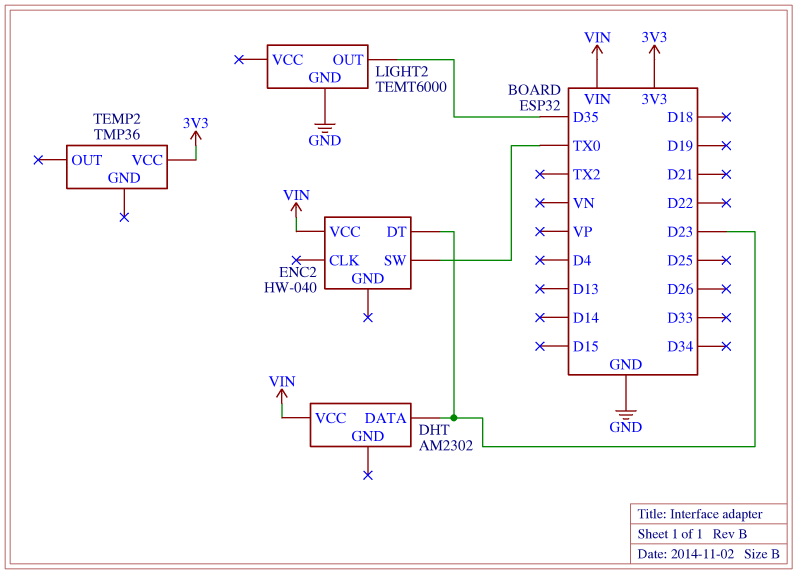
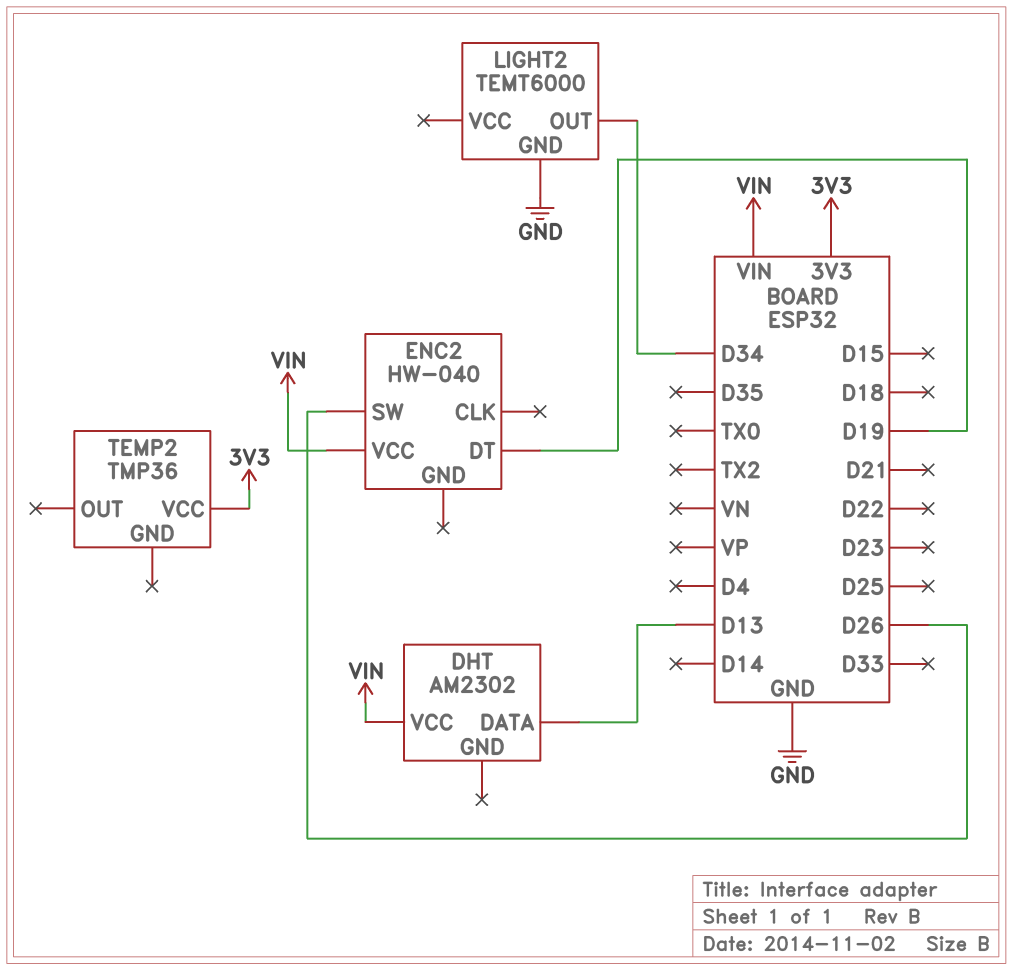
DHT pin DATA: D23 -> D13
ENC2 pin DT: D23 -> D19
ENC2 pin SW: TX0 -> D26
LIGHT2 pin OUT: D35 -> D34

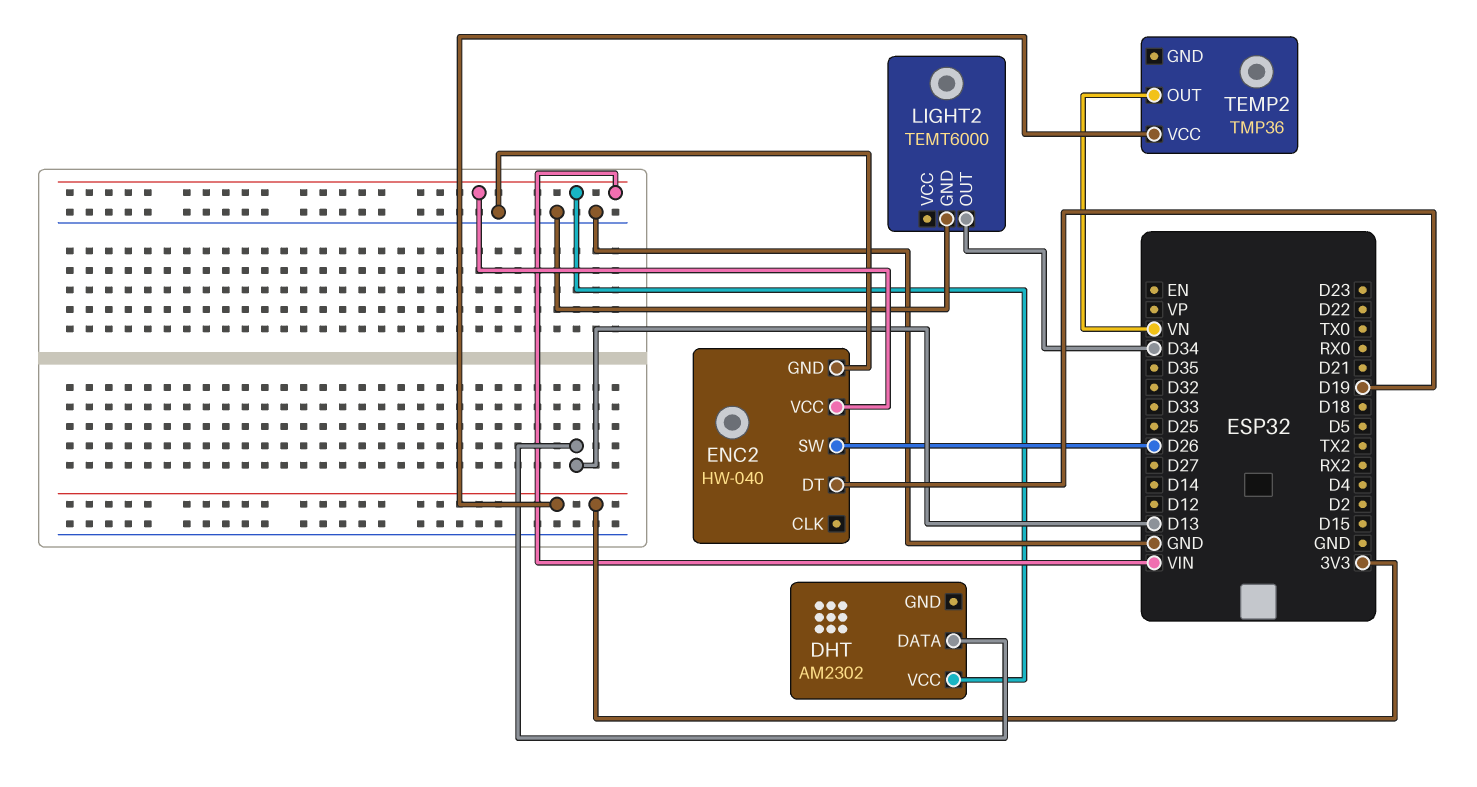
ENC2 pin GND: none -> GND
TEMP2 pin OUT: none -> VN

